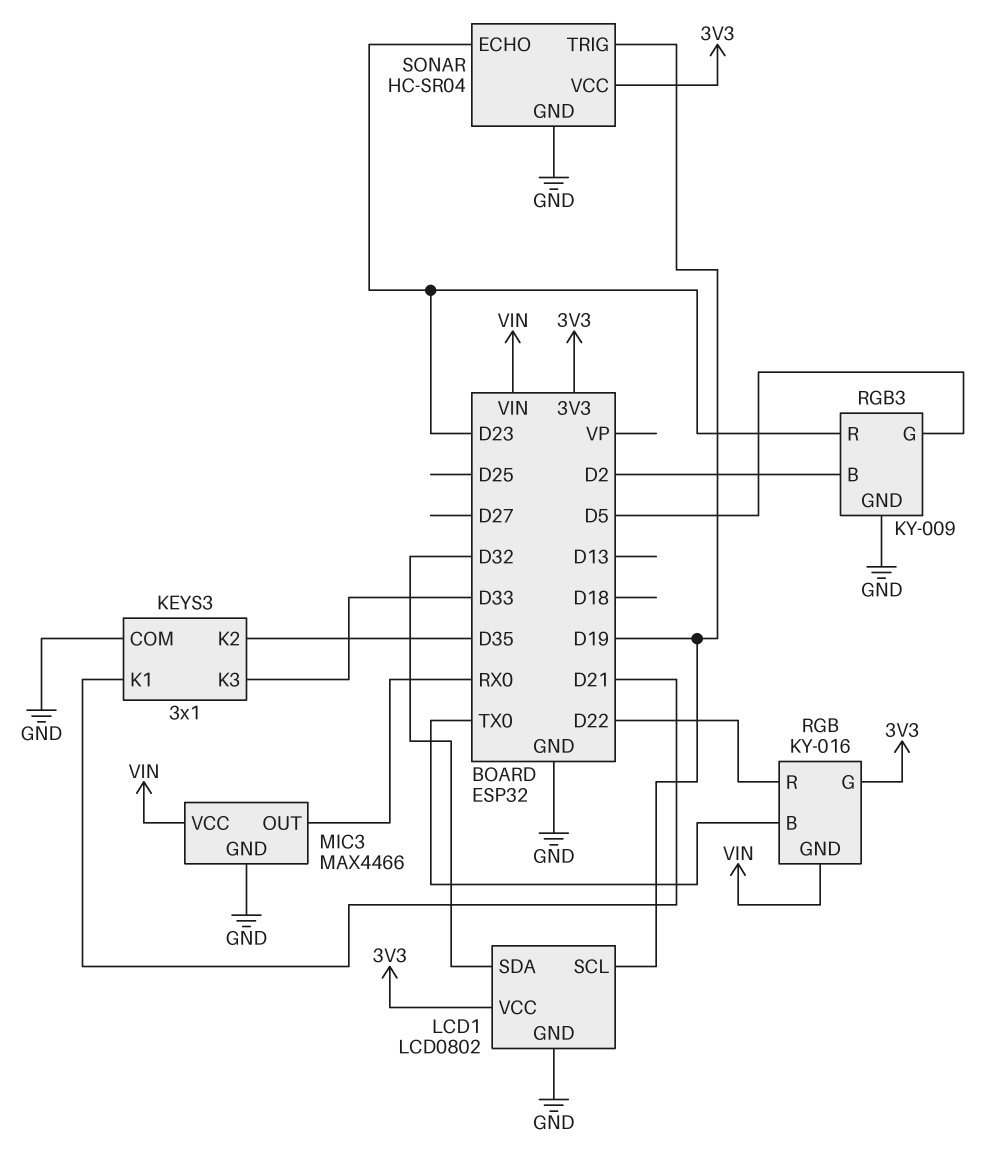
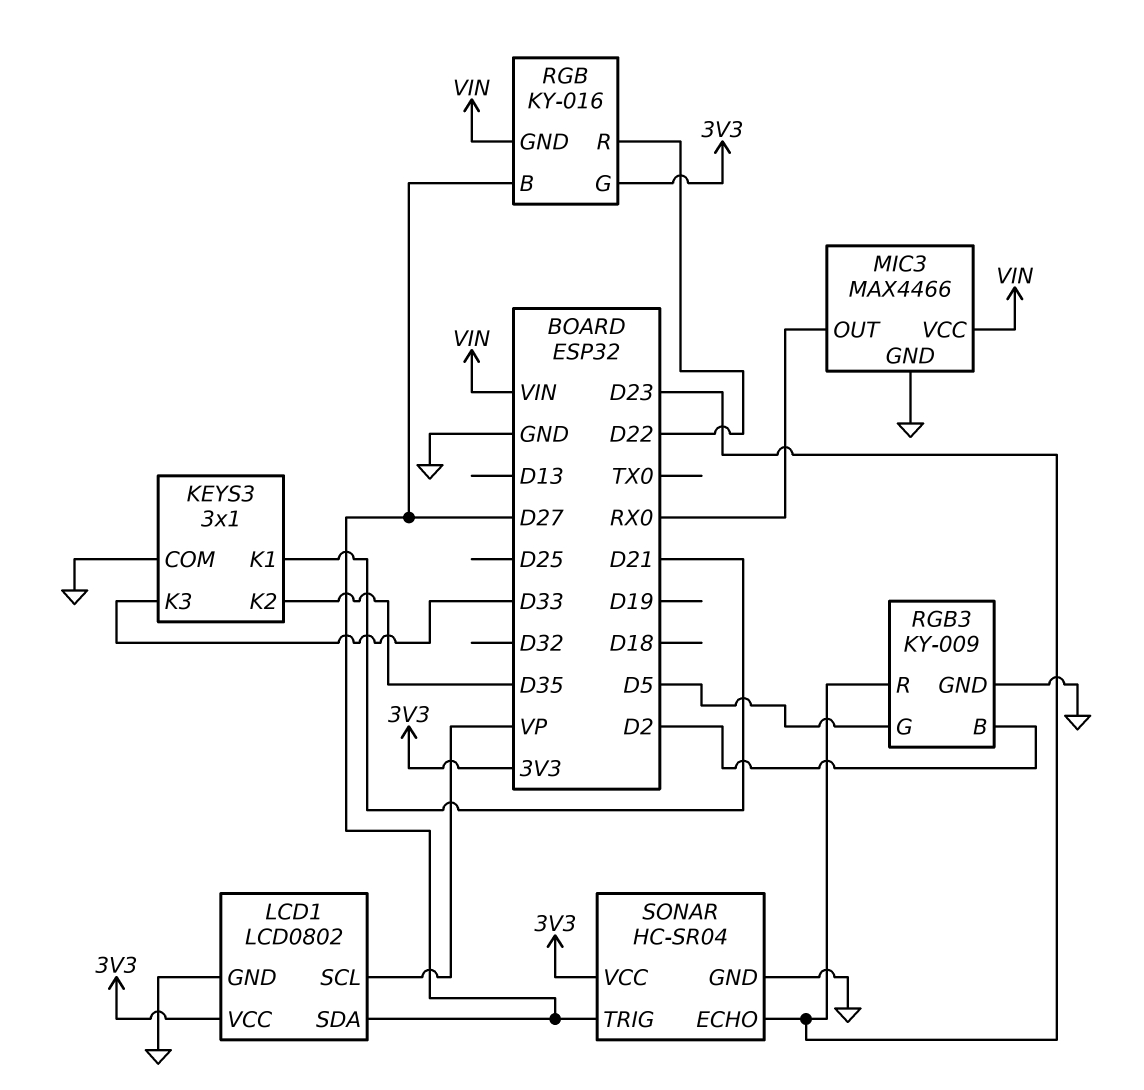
LCD1 pin SCL: D19 -> VP
LCD1 pin SDA: D32 -> D27
RGB pin B: TX0 -> D27
SONAR pin TRIG: D19 -> D27

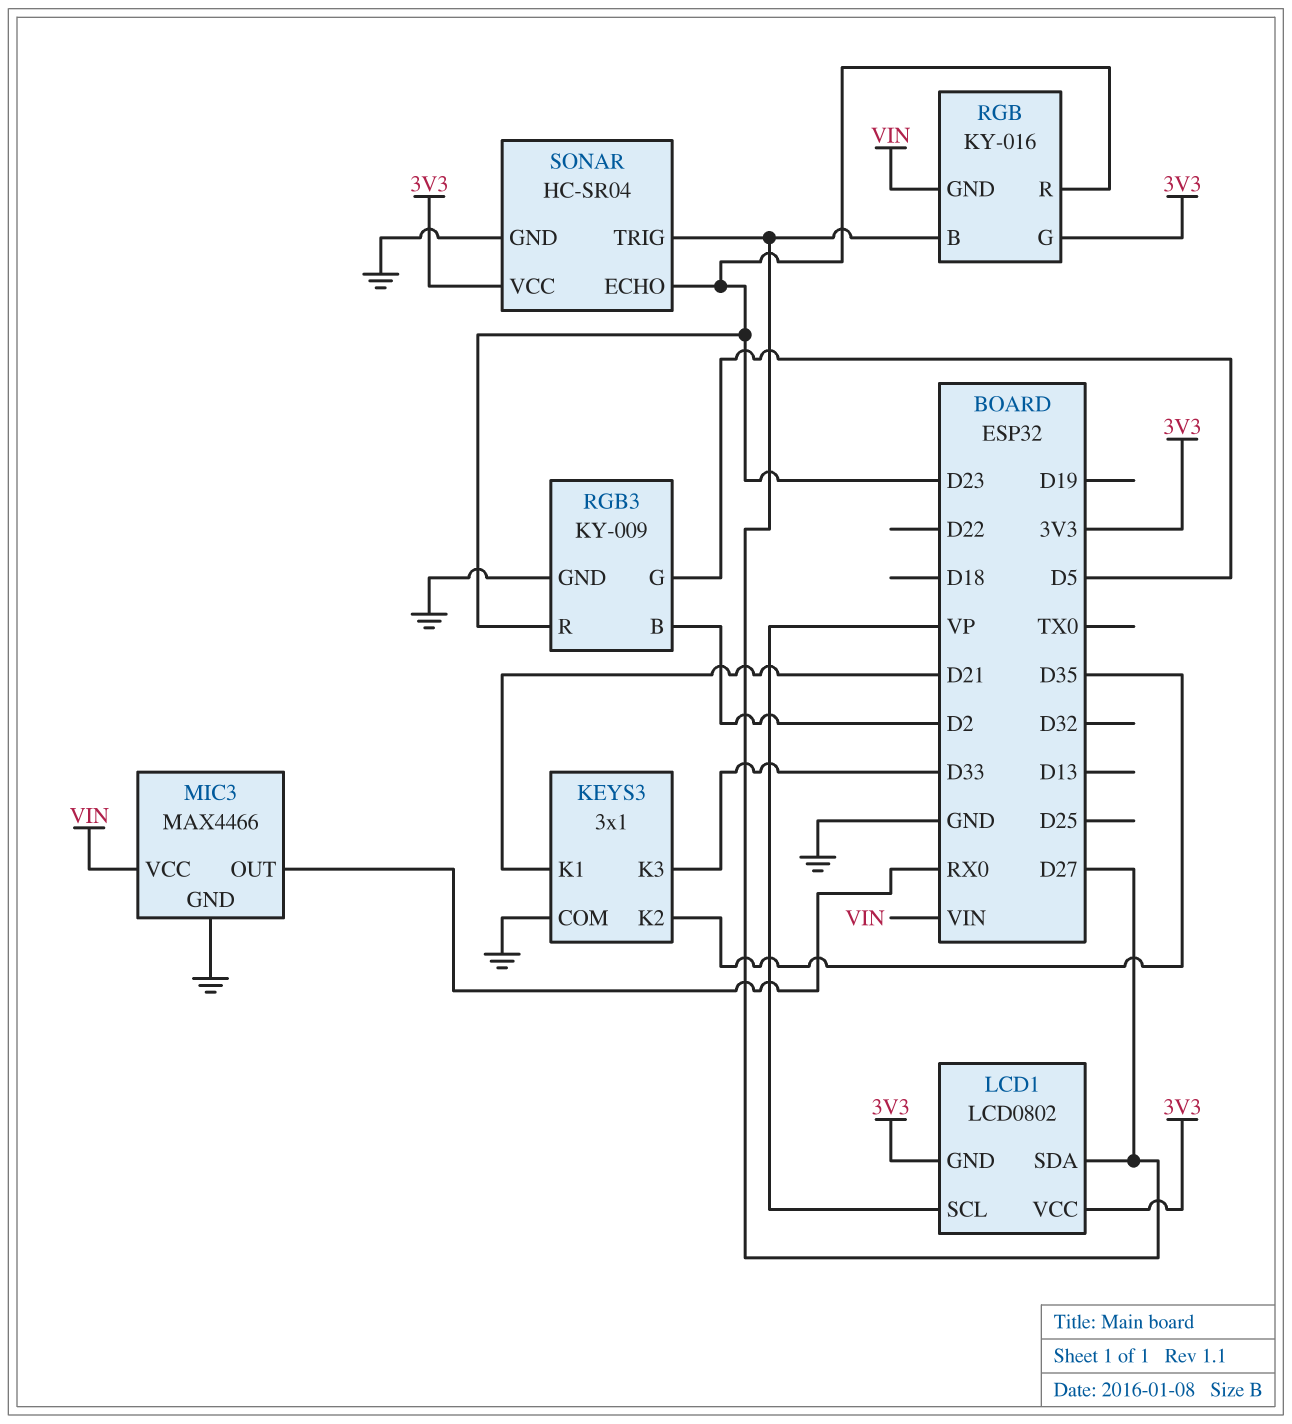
LCD1 pin GND: GND -> 3V3
RGB pin R: D22 -> D23

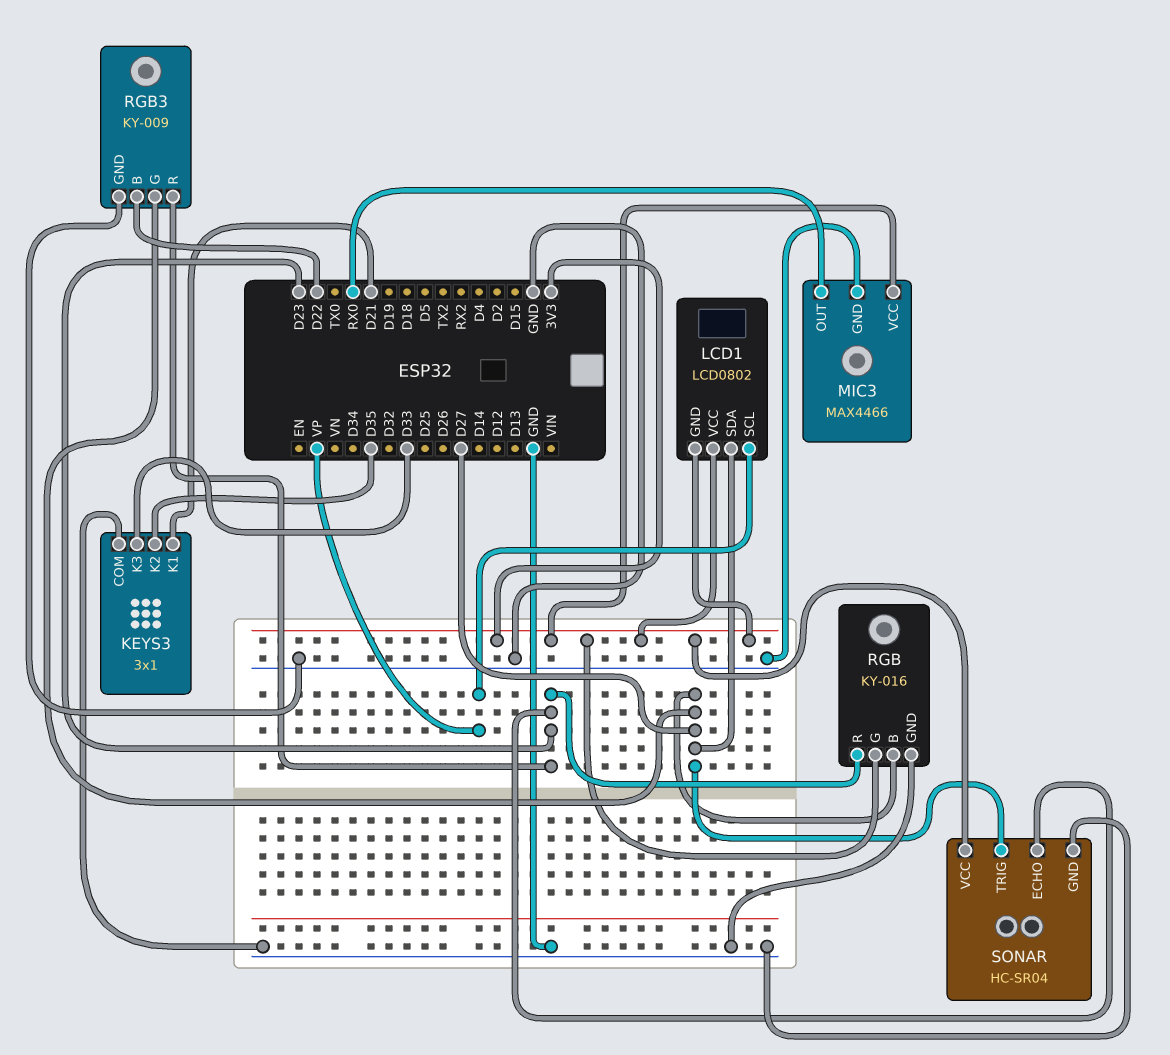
MIC3 pin VCC: VIN -> 3V3
RGB pin GND: VIN -> GND
RGB3 pin B: D2 -> D22
RGB3 pin G: D5 -> D27

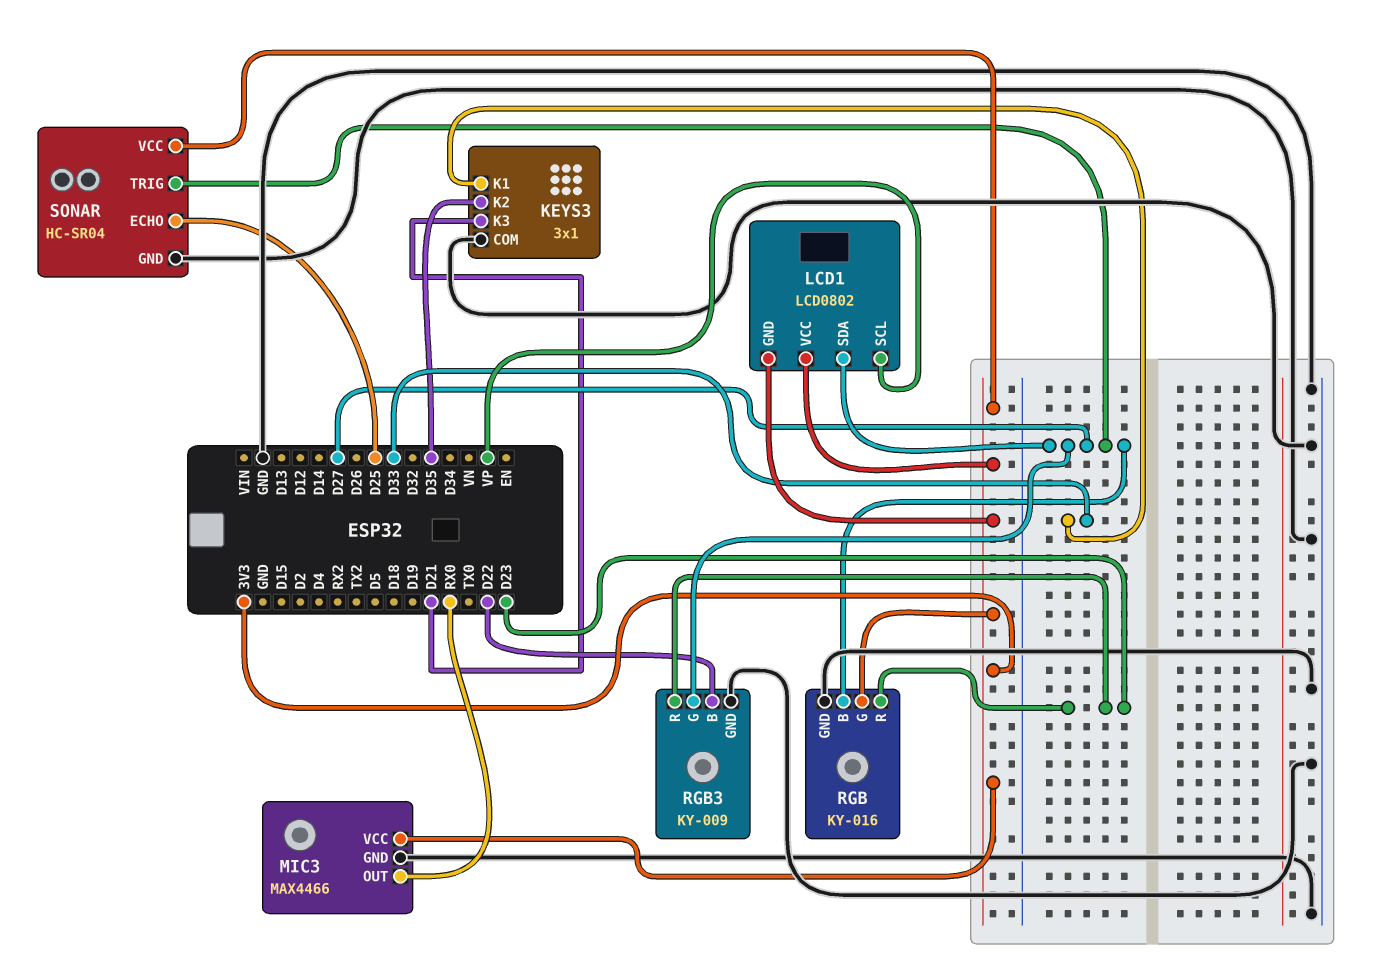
KEYS3 pin K1: D21 -> D33
KEYS3 pin K3: D33 -> D21
SONAR pin ECHO: D23 -> D25

